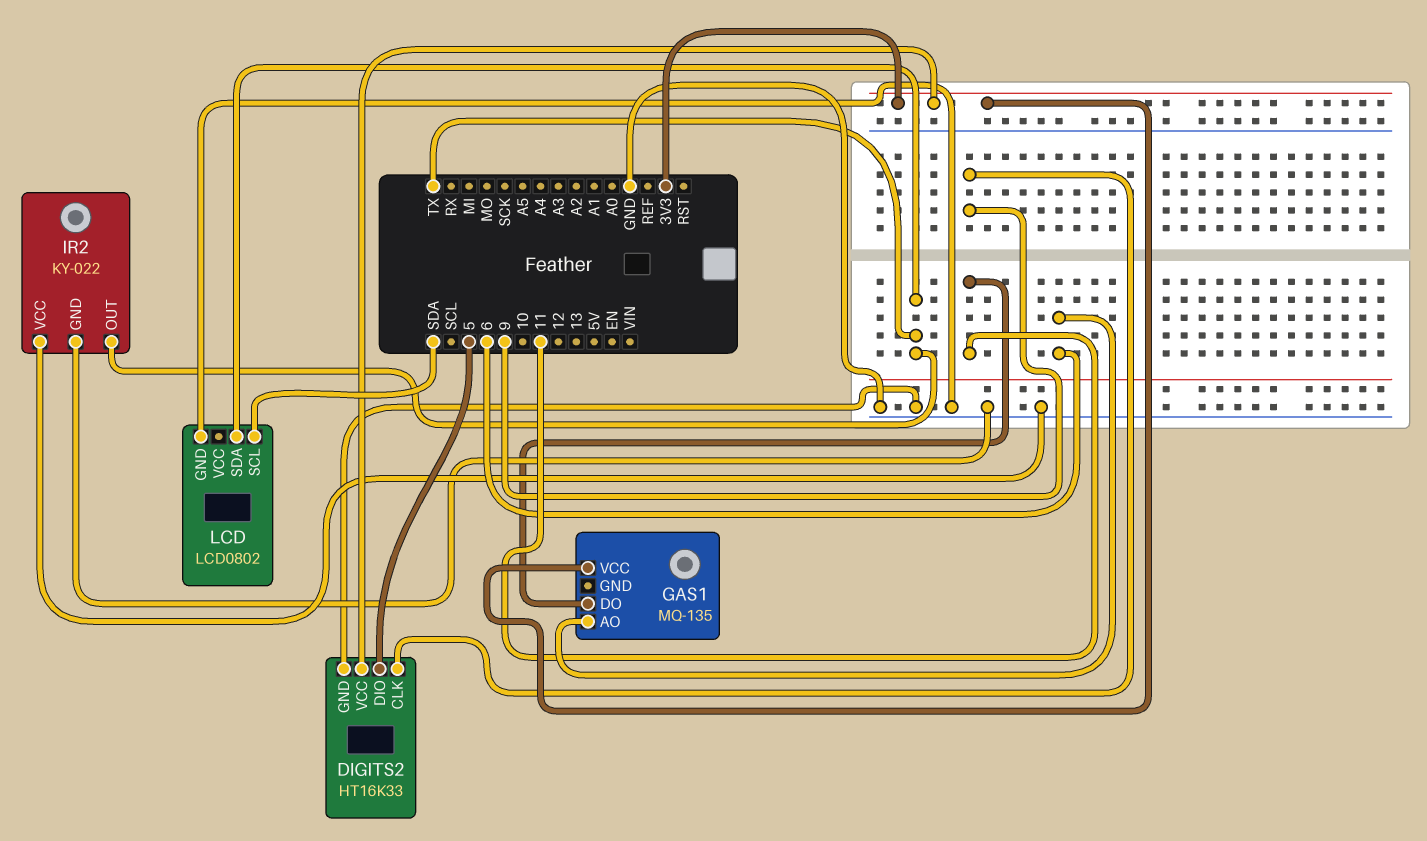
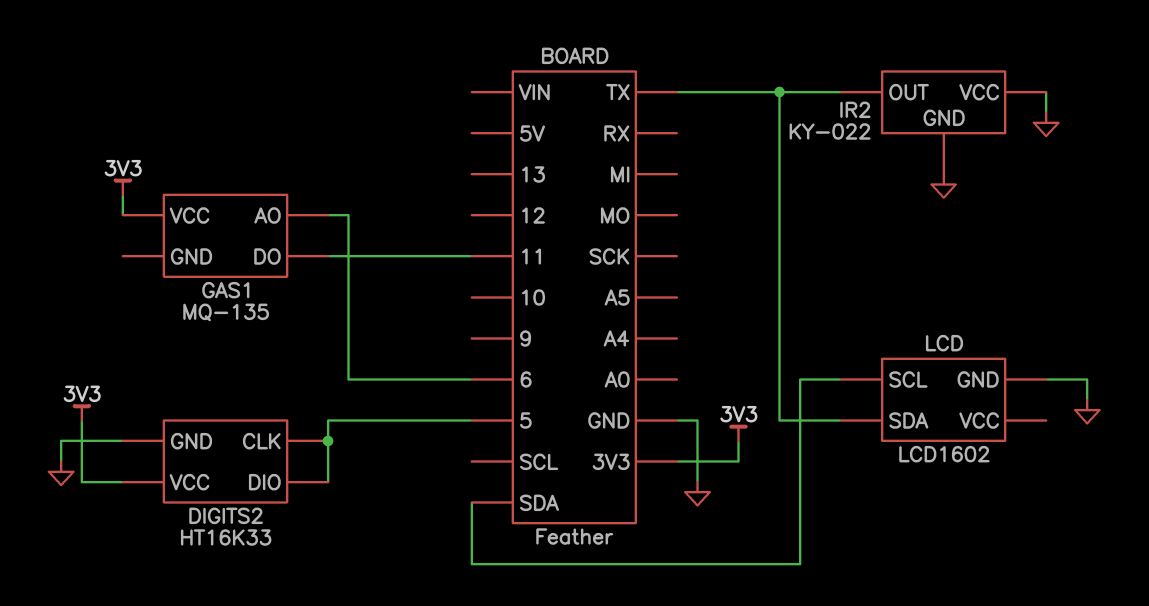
DIGITS2 pin CLK: 9 -> 5
LCD: LCD0802 -> LCD1602

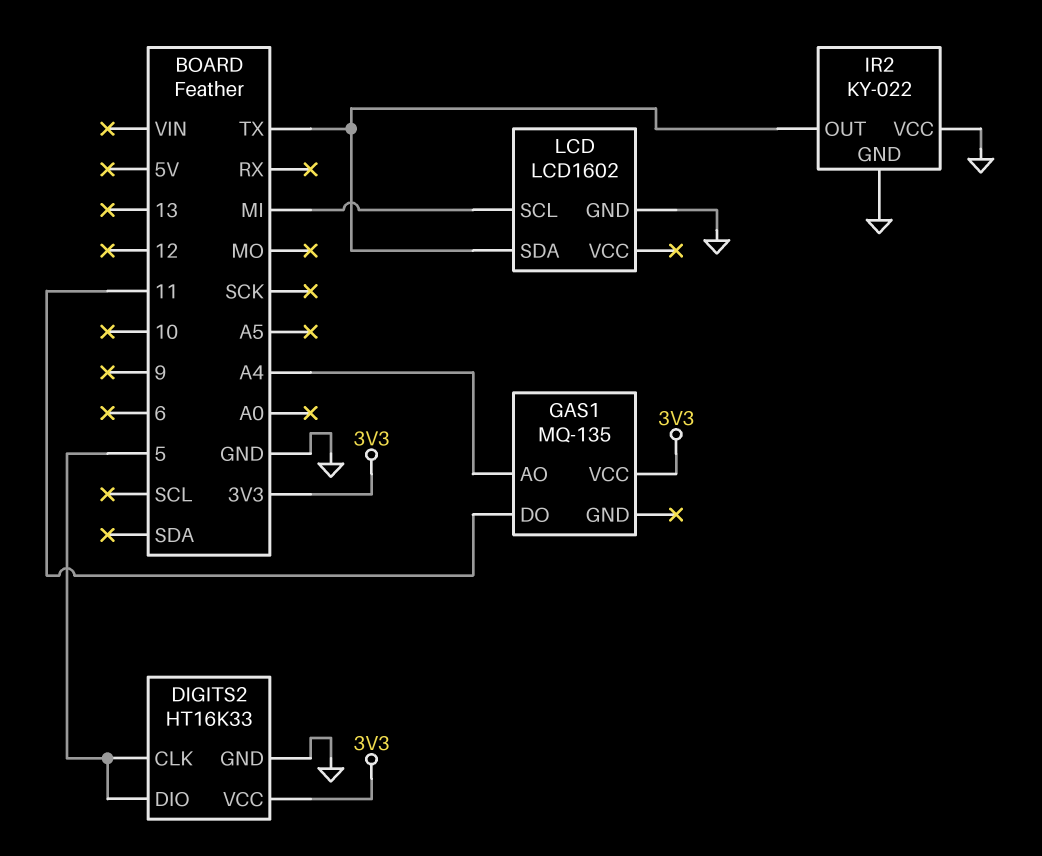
GAS1 pin AO: 6 -> A4
LCD pin SCL: SDA -> MI

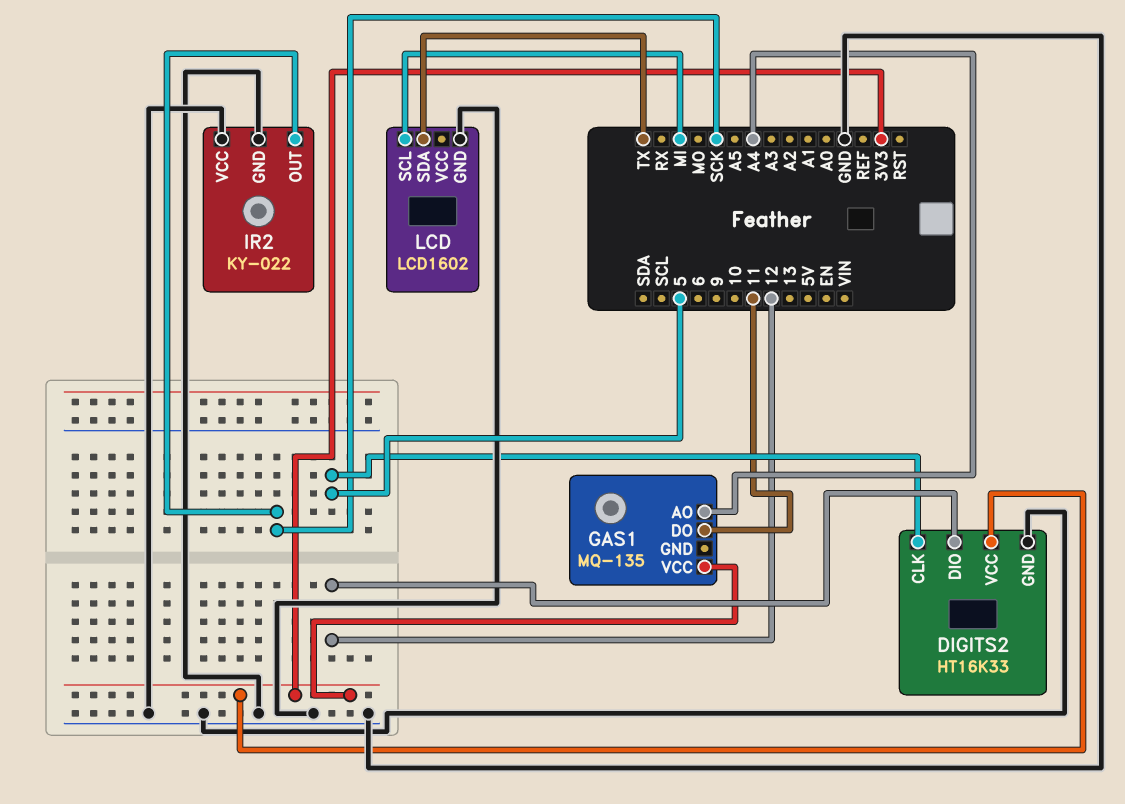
DIGITS2 pin DIO: 5 -> 12
IR2 pin OUT: TX -> SCK

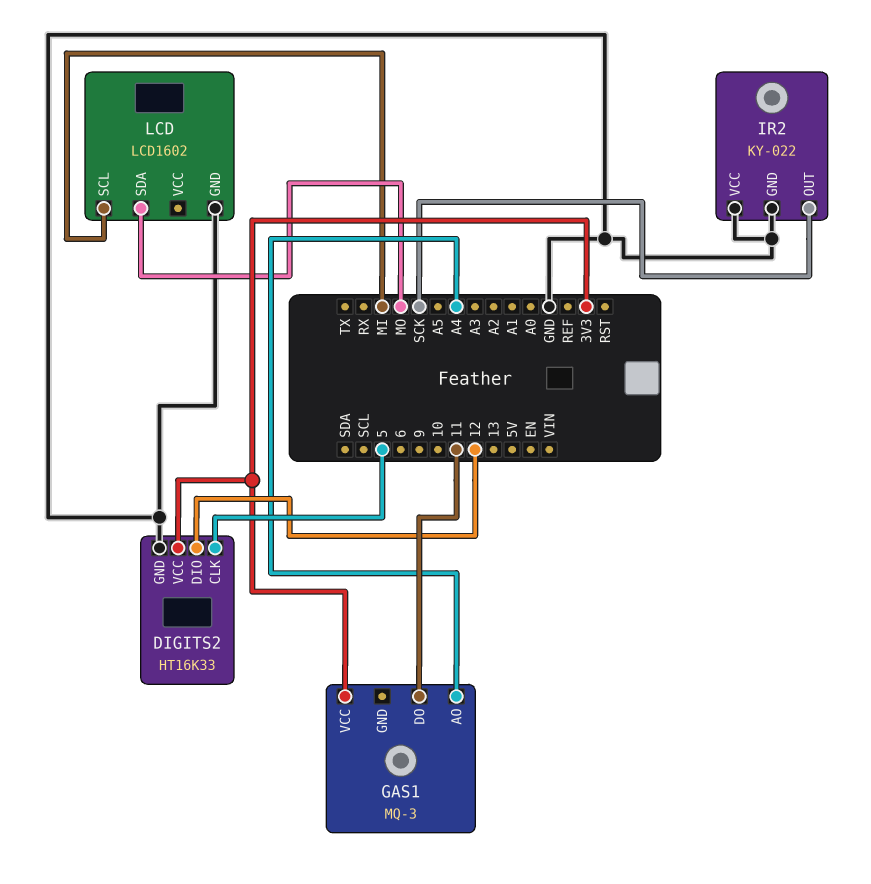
GAS1: MQ-135 -> MQ-3
LCD pin SDA: TX -> MO

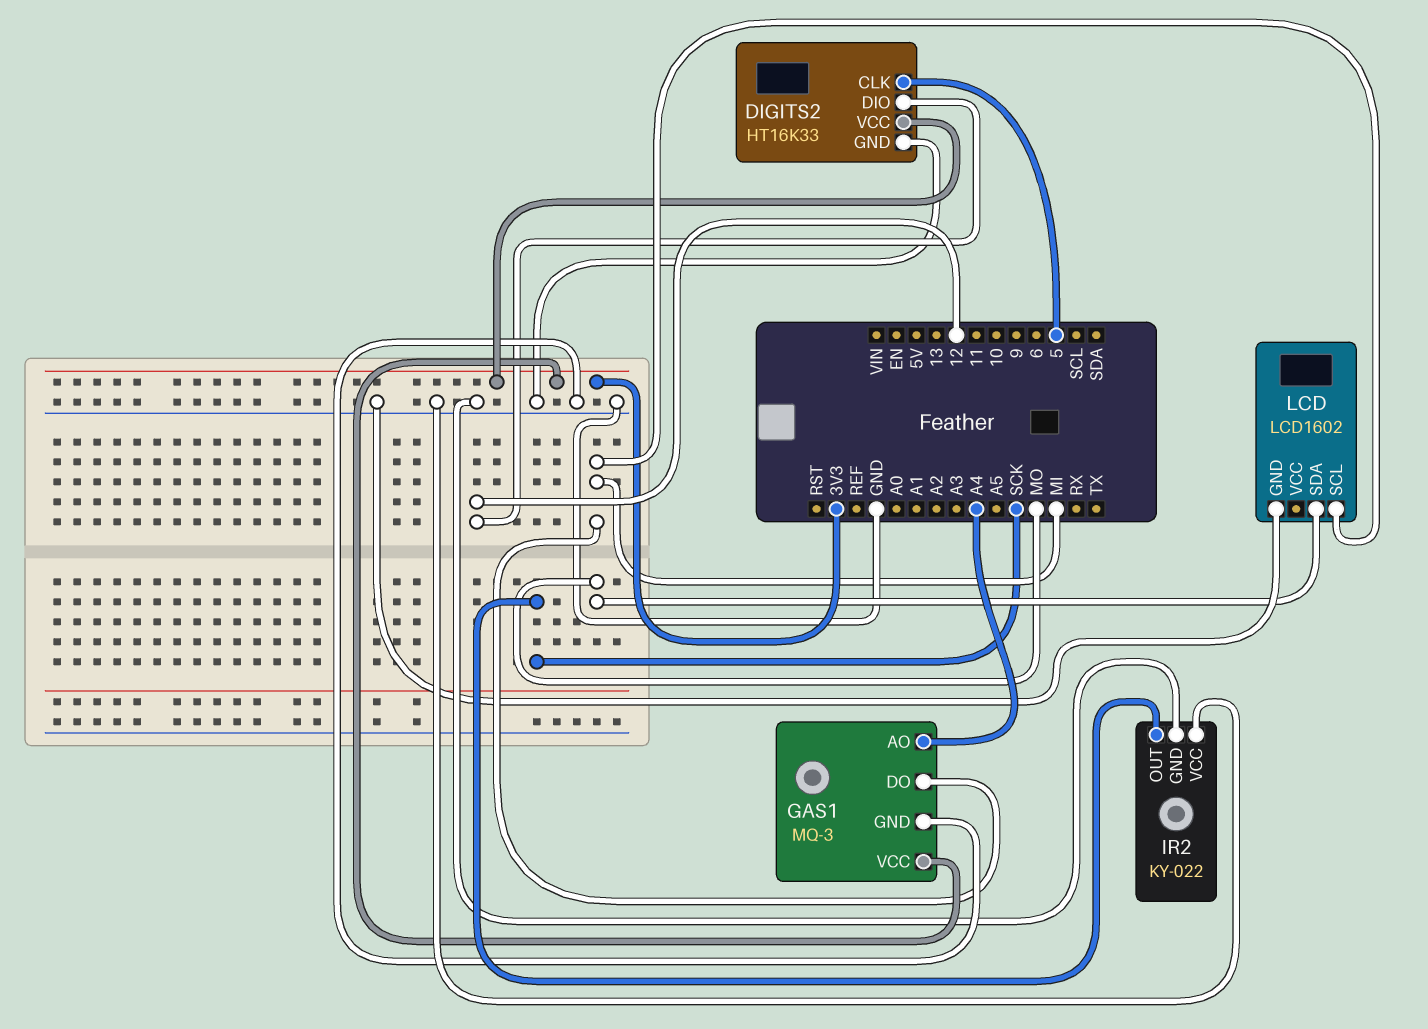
GAS1 pin DO: 11 -> MI
GAS1 pin GND: none -> GND

